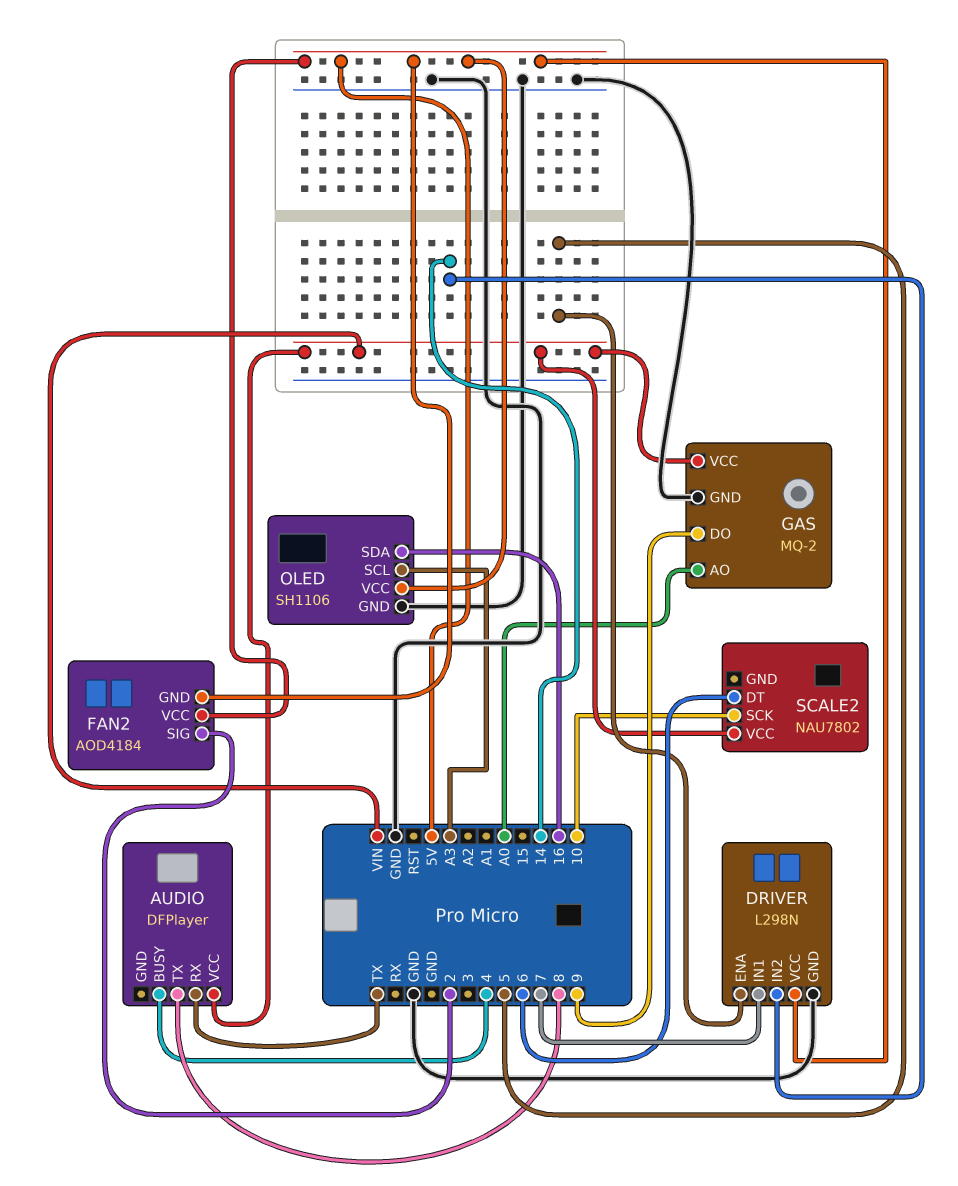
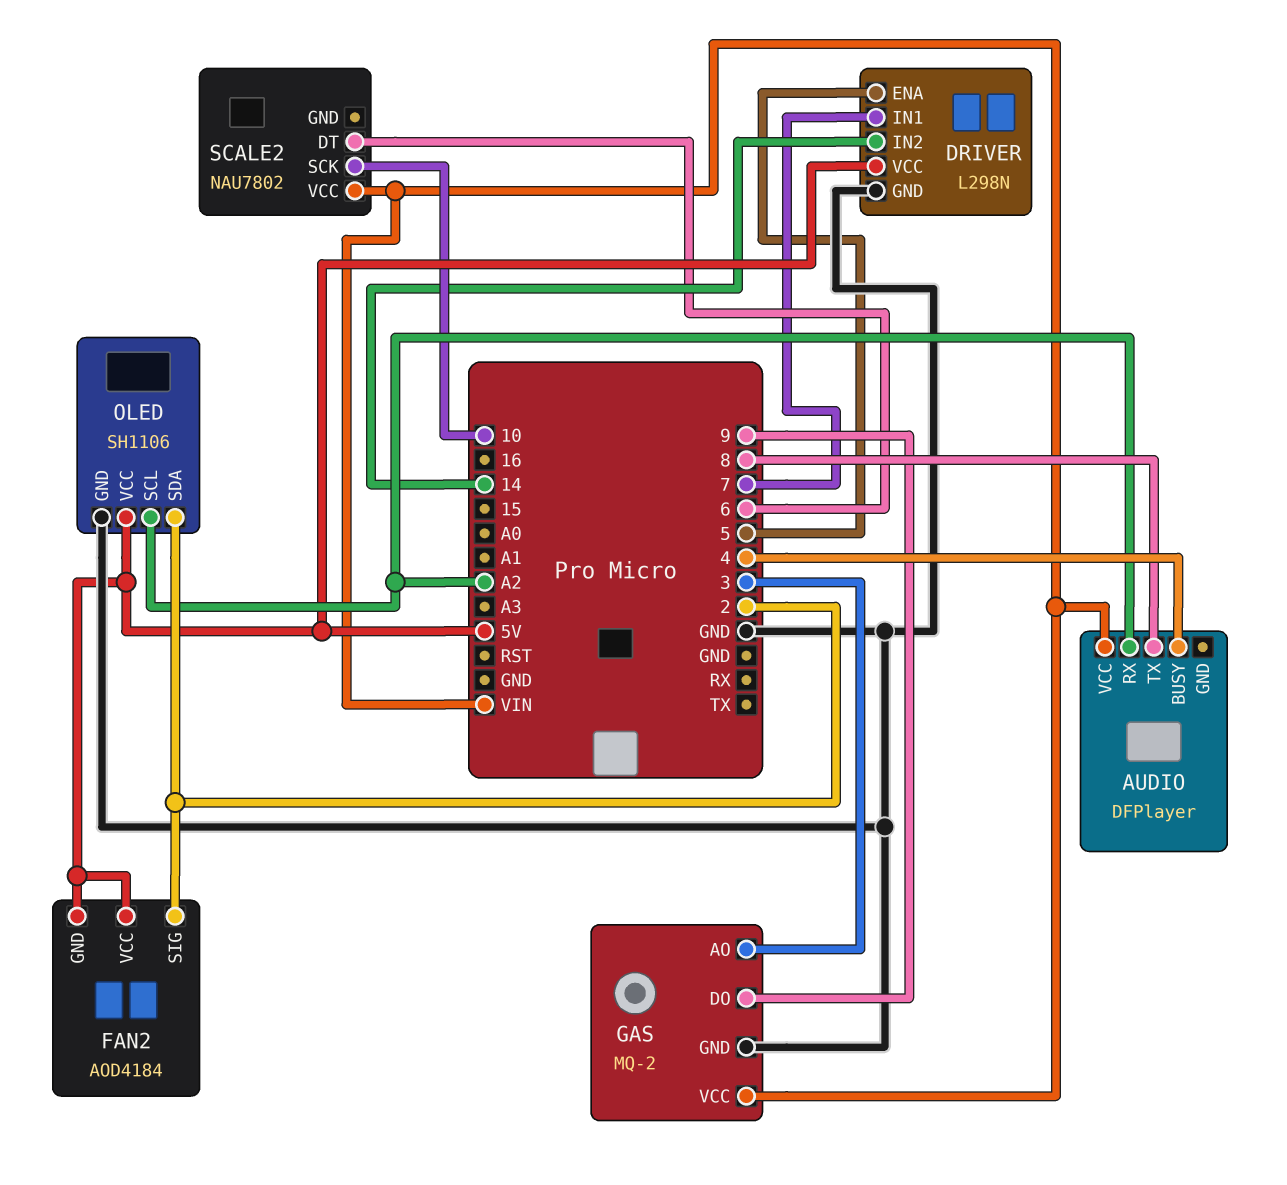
AUDIO pin RX: TX -> A2
GAS pin AO: A0 -> 3
OLED pin SCL: A3 -> A2
OLED pin SDA: 16 -> 2

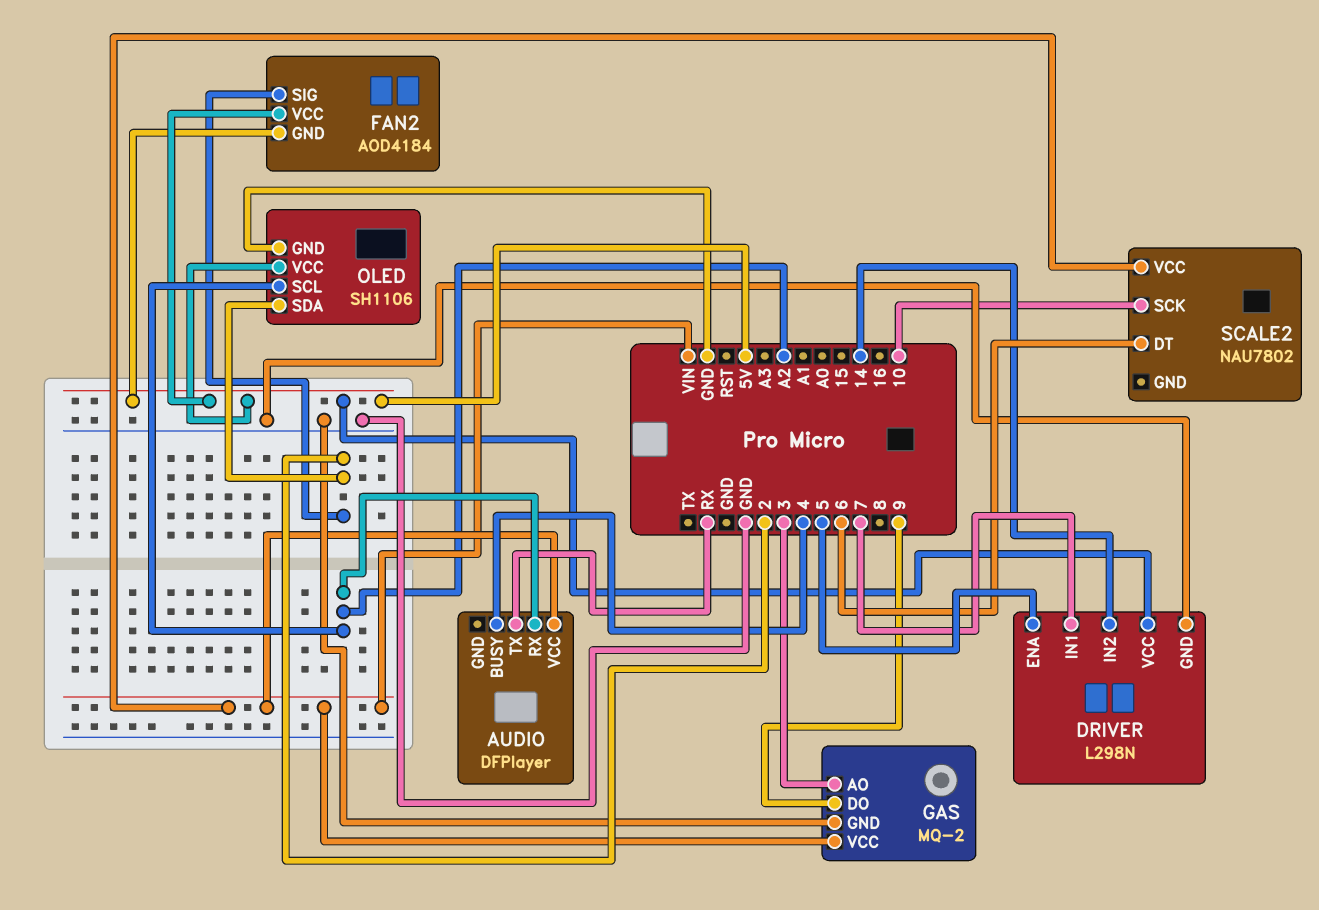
AUDIO pin TX: 8 -> RX

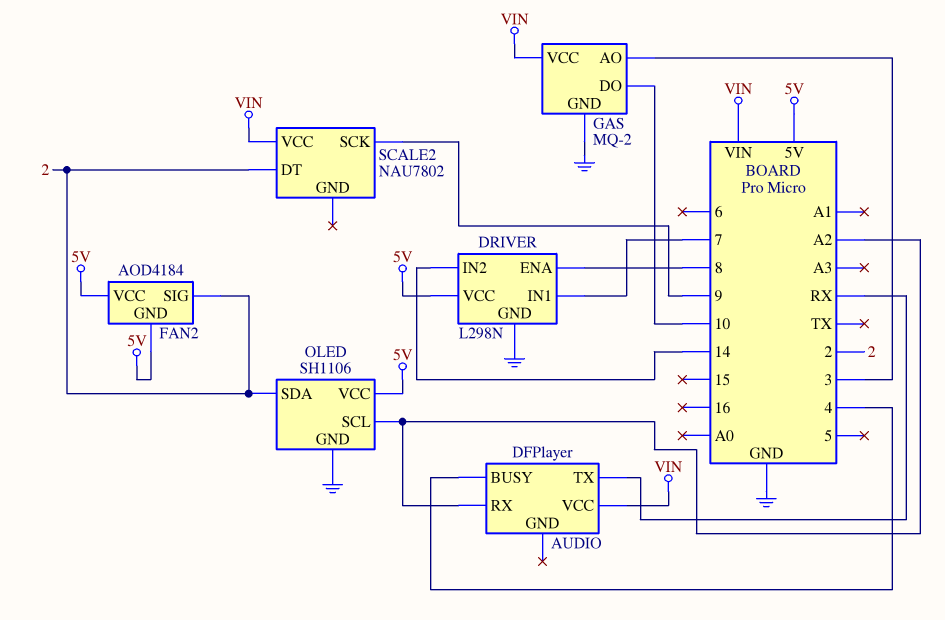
DRIVER pin ENA: 5 -> 8
GAS pin DO: 9 -> 10
SCALE2 pin DT: 6 -> 2
SCALE2 pin SCK: 10 -> 9

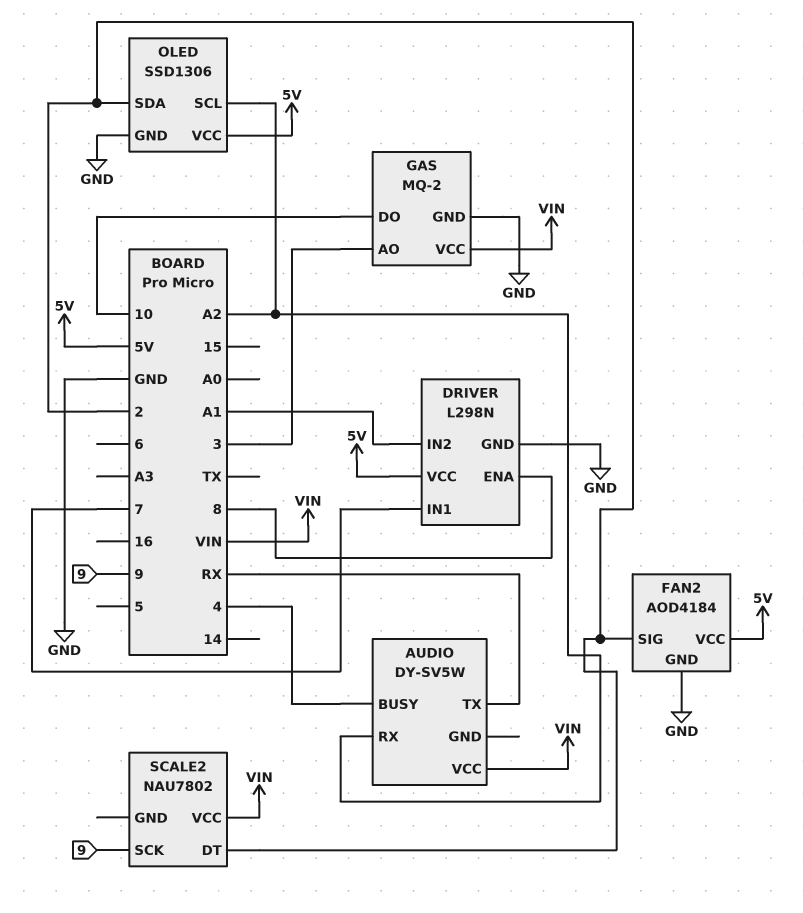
AUDIO: DFPlayer -> DY-SV5W
DRIVER pin IN2: 14 -> A1
FAN2 pin GND: 5V -> GND
OLED: SH1106 -> SSD1306

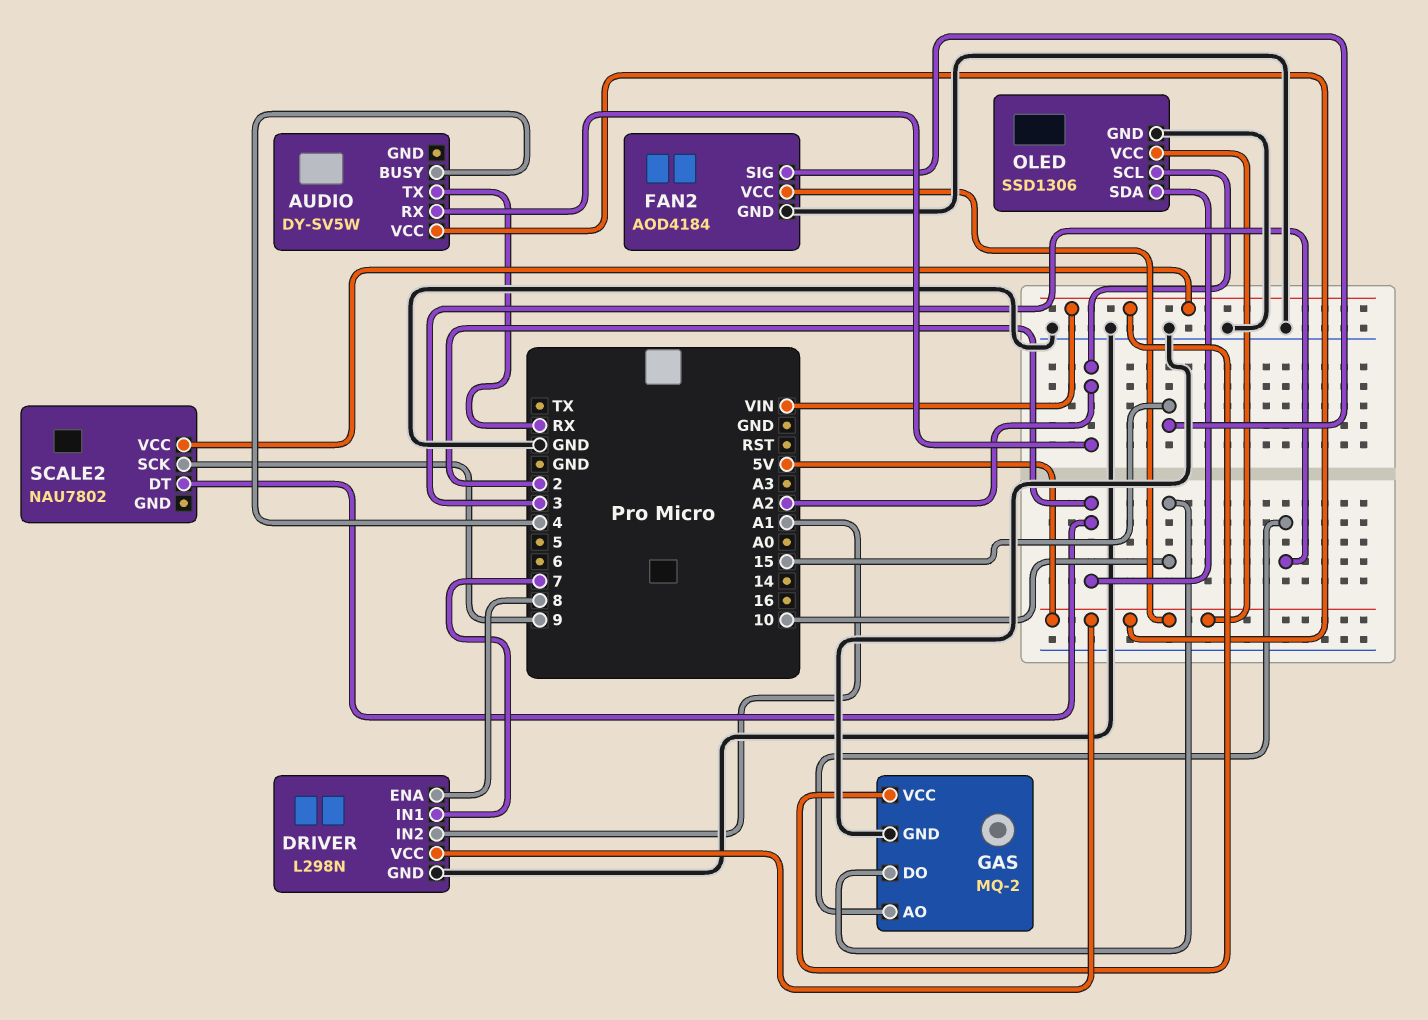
AUDIO pin VCC: VIN -> 5V
FAN2 pin SIG: 2 -> 15

